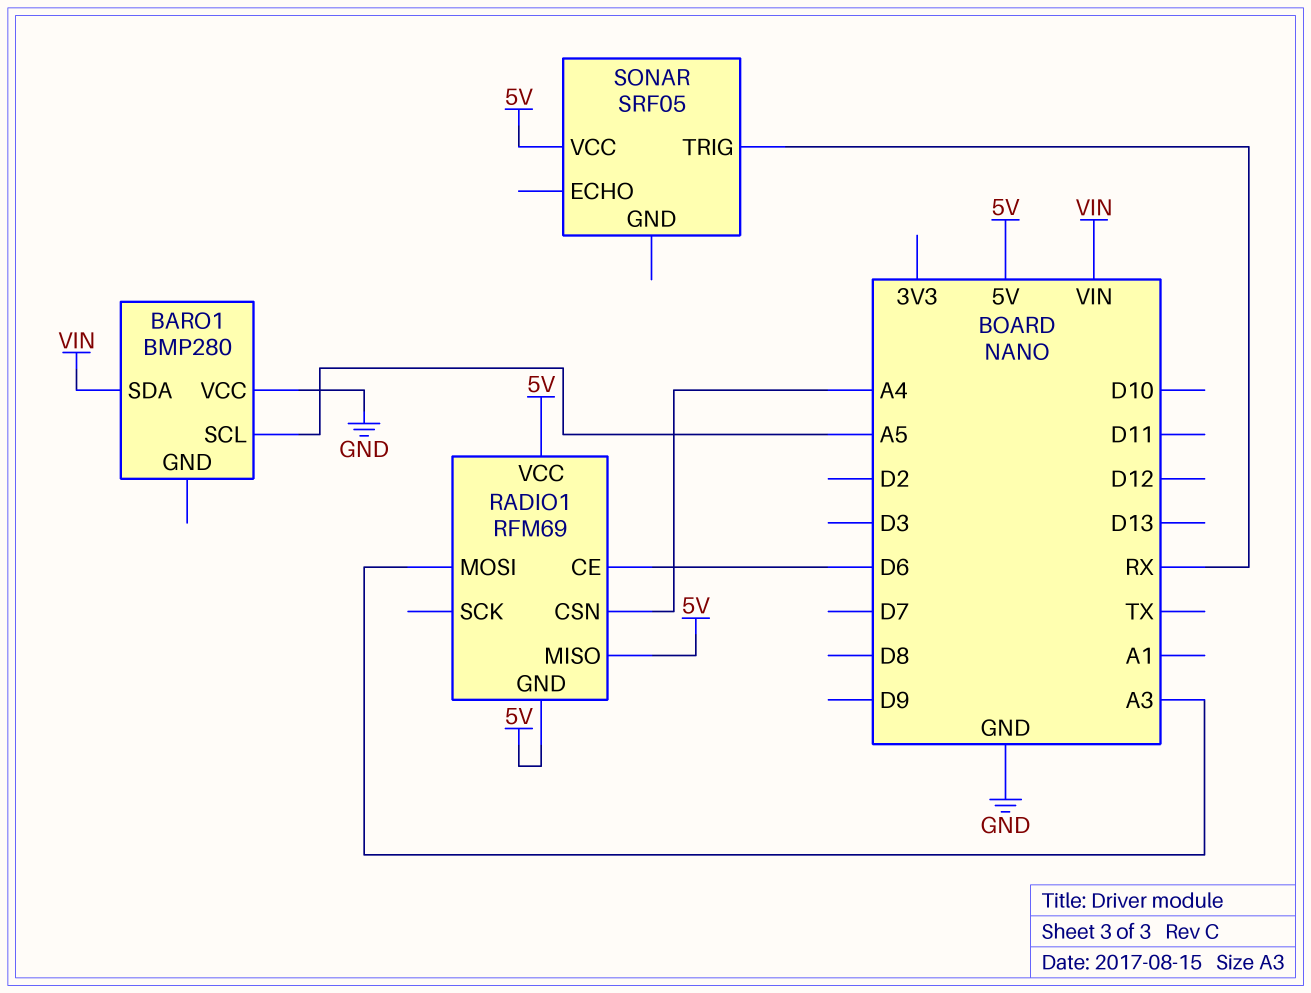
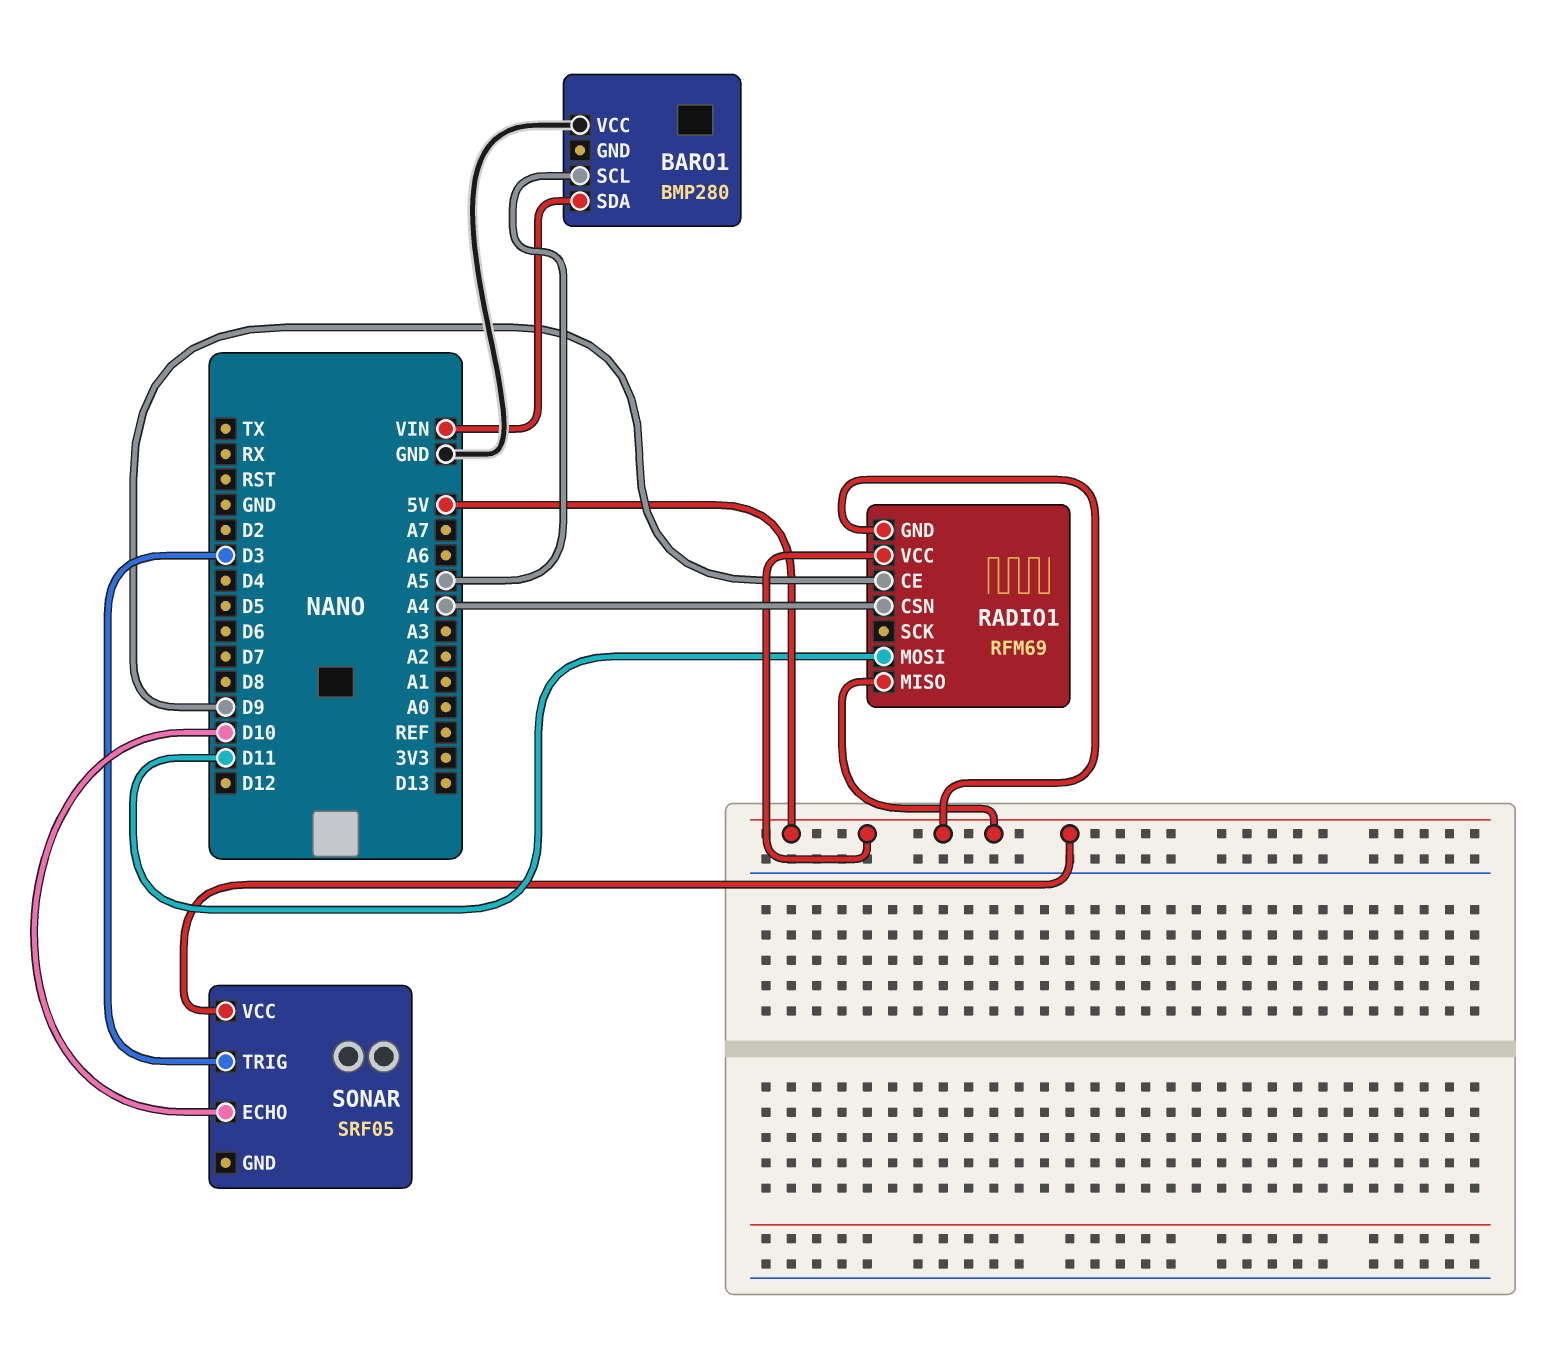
RADIO1 pin CE: D6 -> D9
RADIO1 pin MOSI: A3 -> D11
SONAR pin ECHO: none -> D10
SONAR pin TRIG: RX -> D3

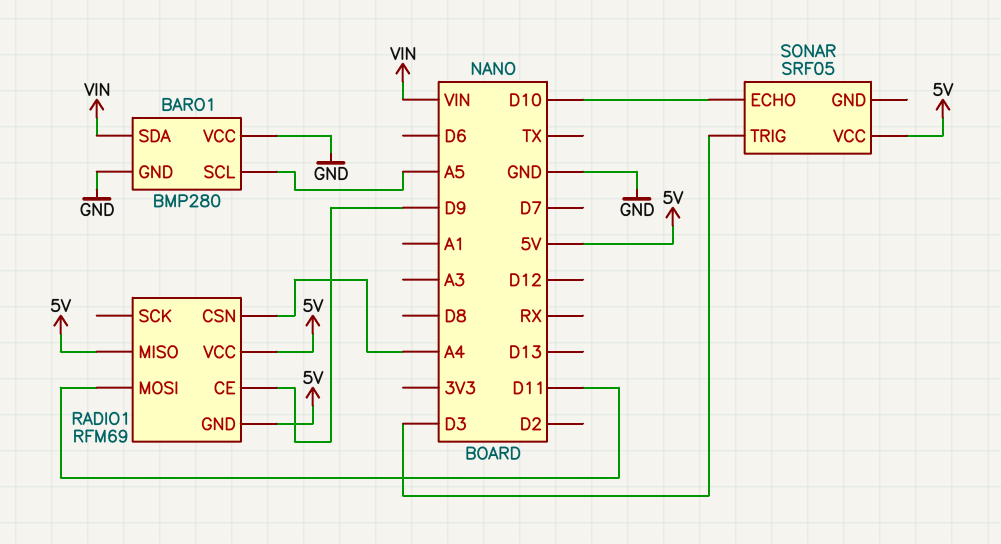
BARO1 pin GND: none -> GND

